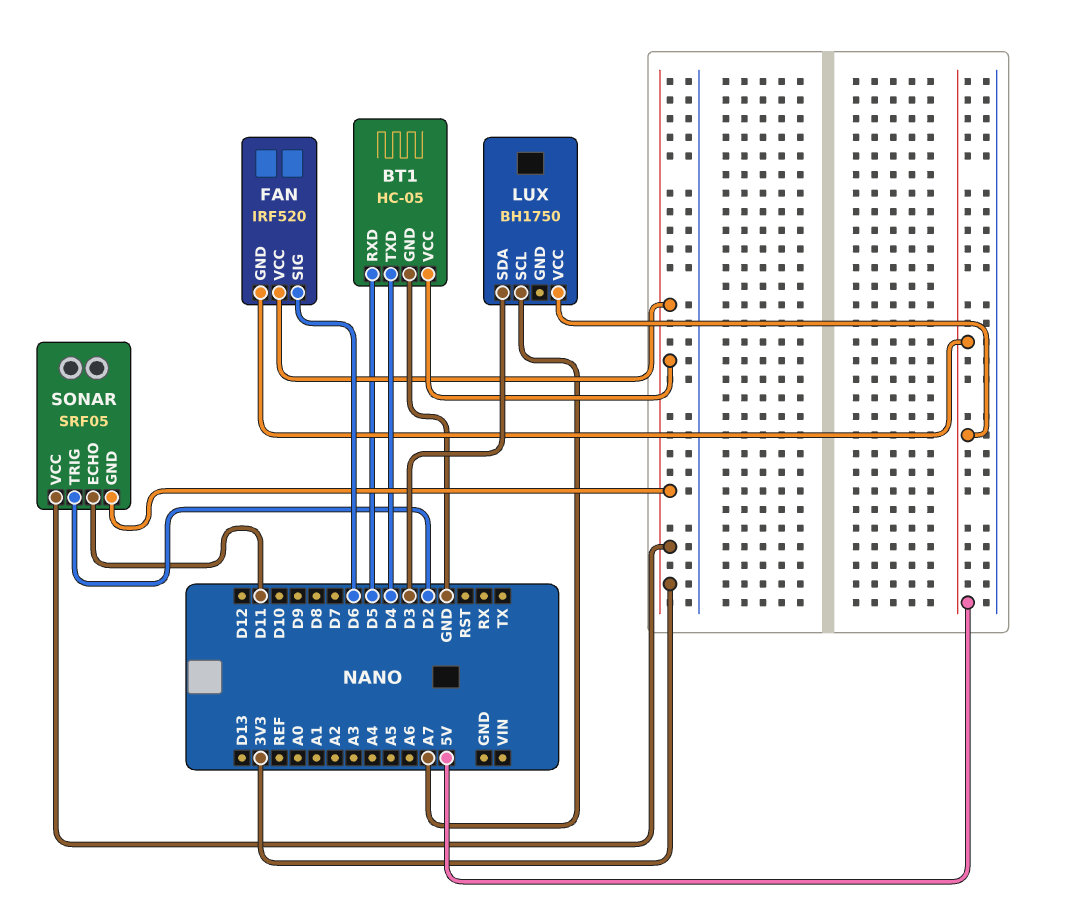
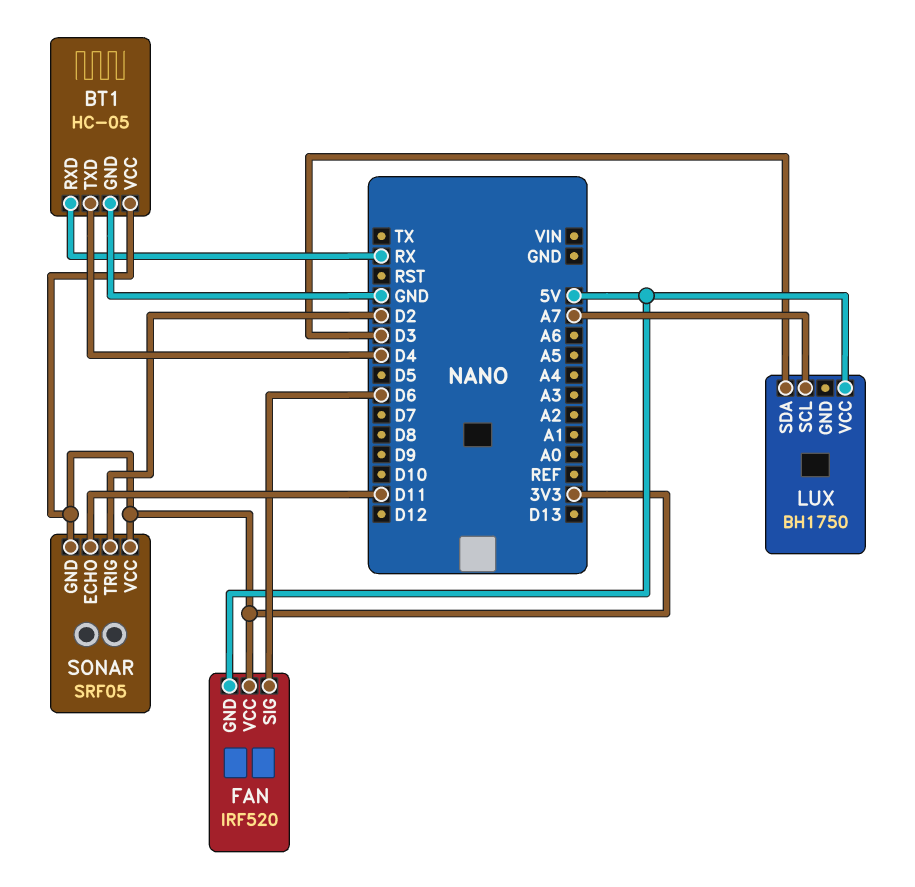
BT1 pin RXD: D5 -> RX

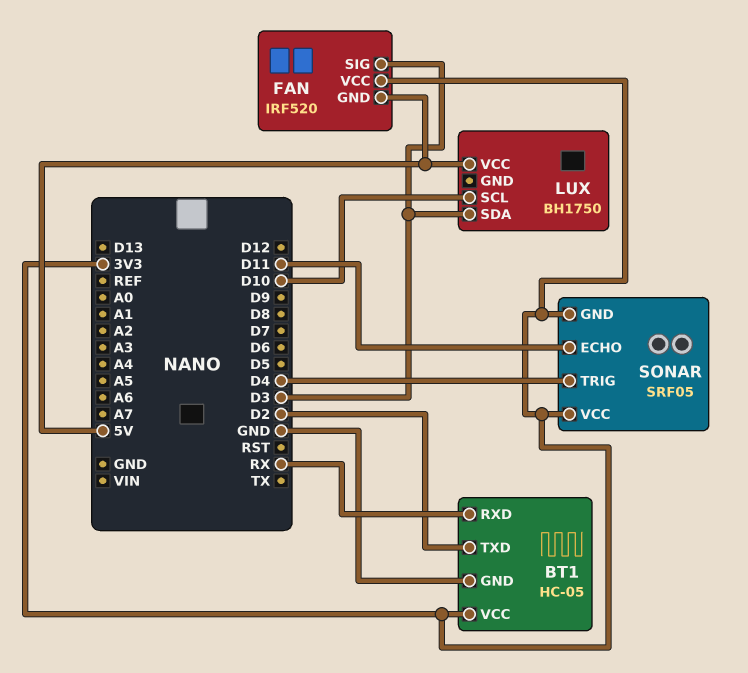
BT1 pin TXD: D4 -> D2
FAN pin SIG: D6 -> D3
LUX pin SCL: A7 -> D10
SONAR pin TRIG: D2 -> D4

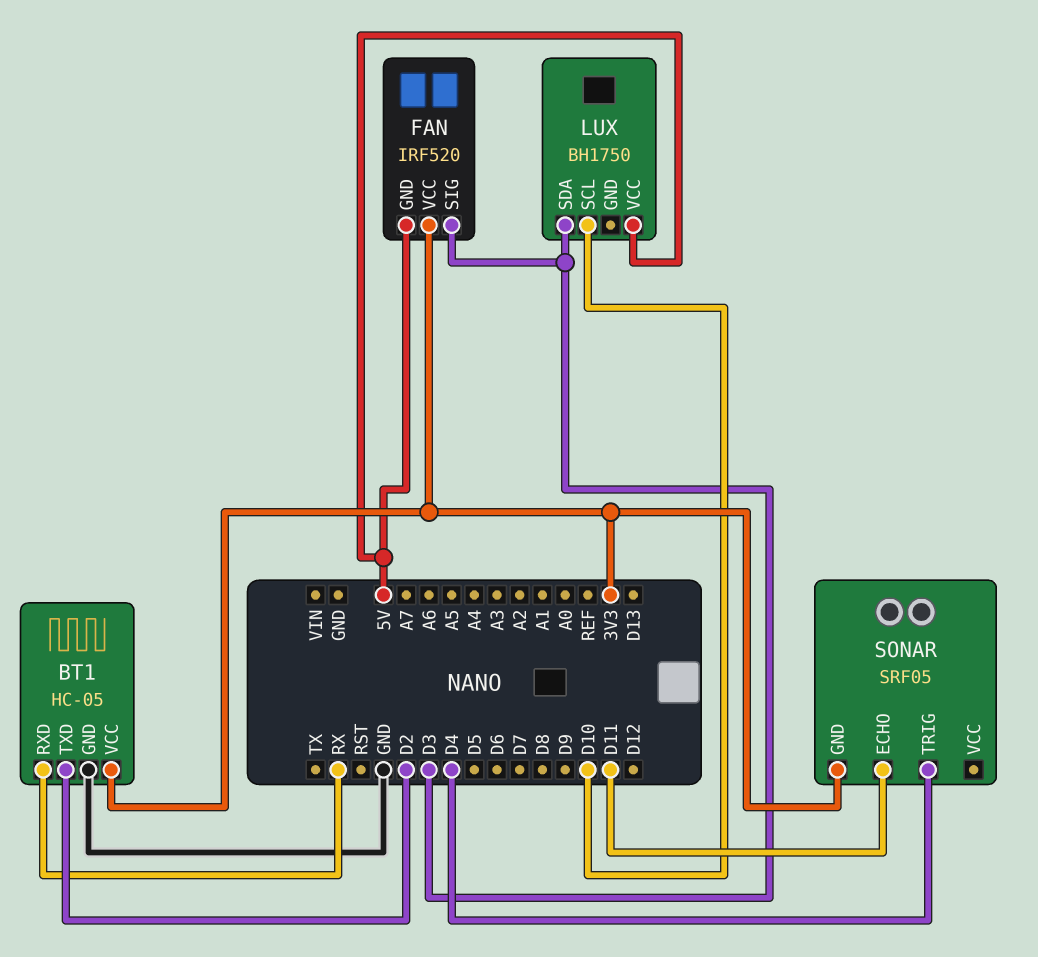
SONAR pin VCC: 3V3 -> none

